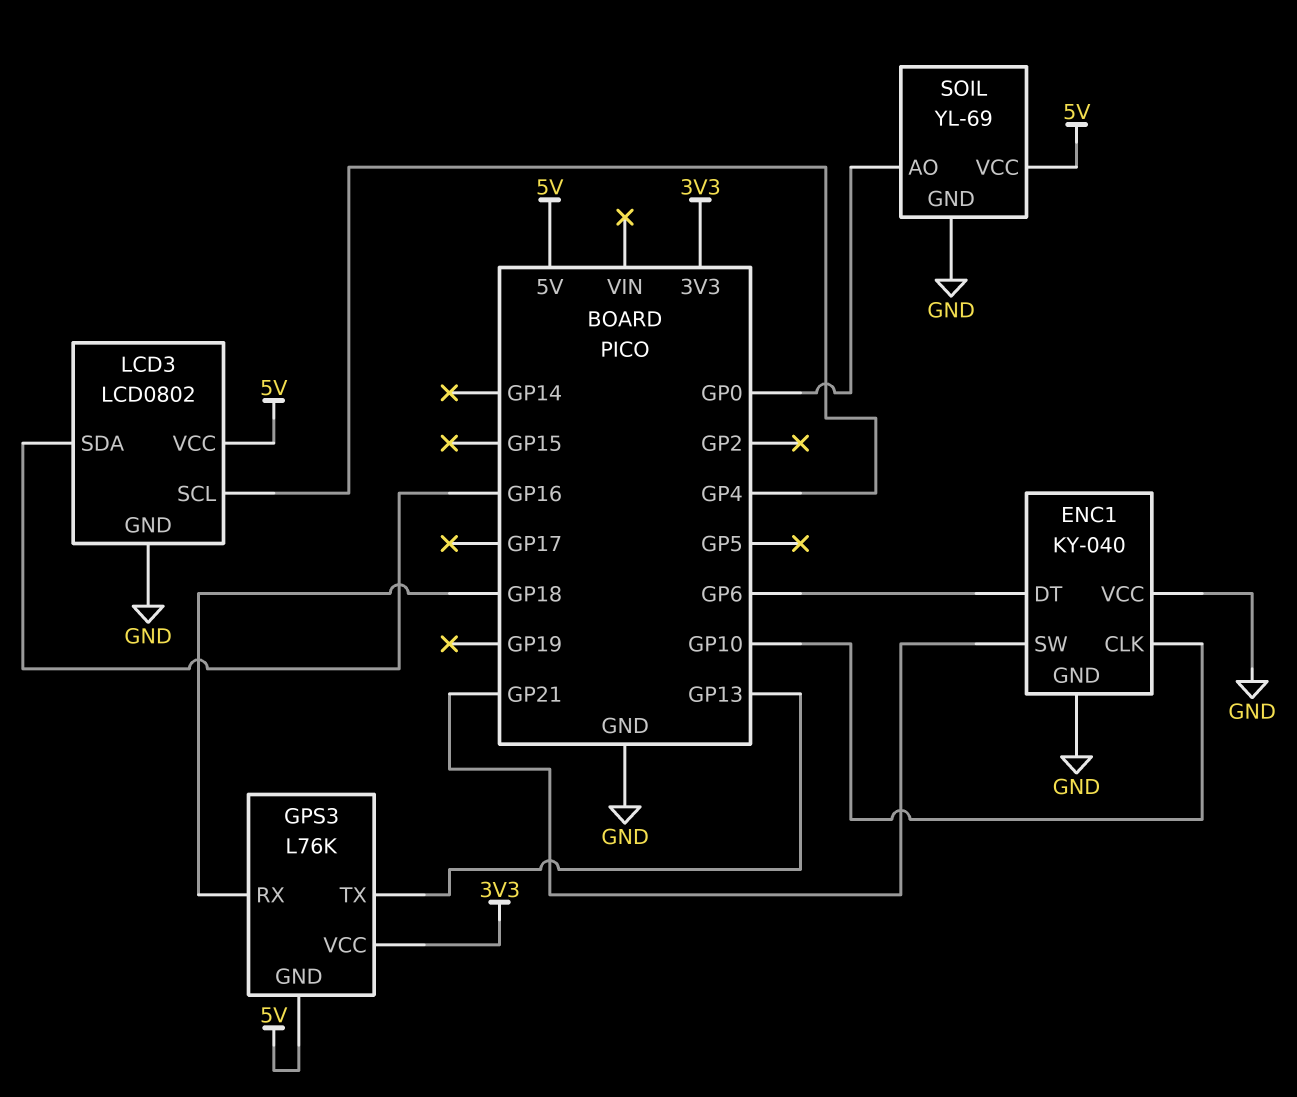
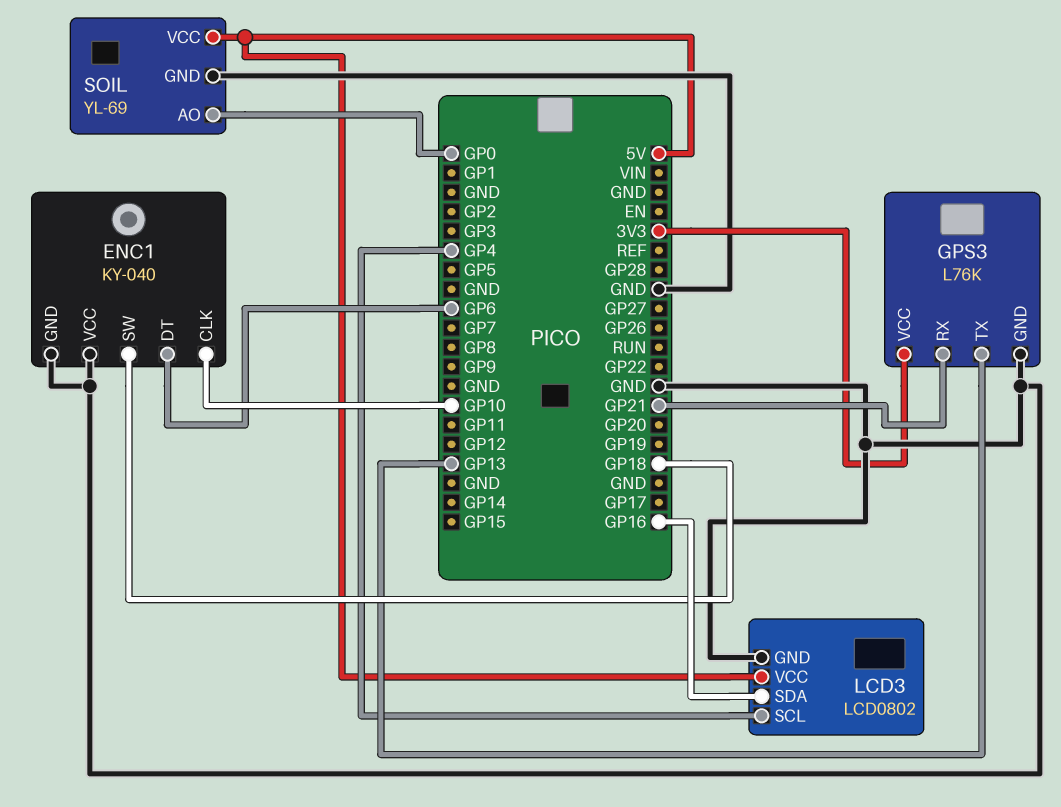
ENC1 pin SW: GP21 -> GP18
GPS3 pin GND: 5V -> GND
GPS3 pin RX: GP18 -> GP21

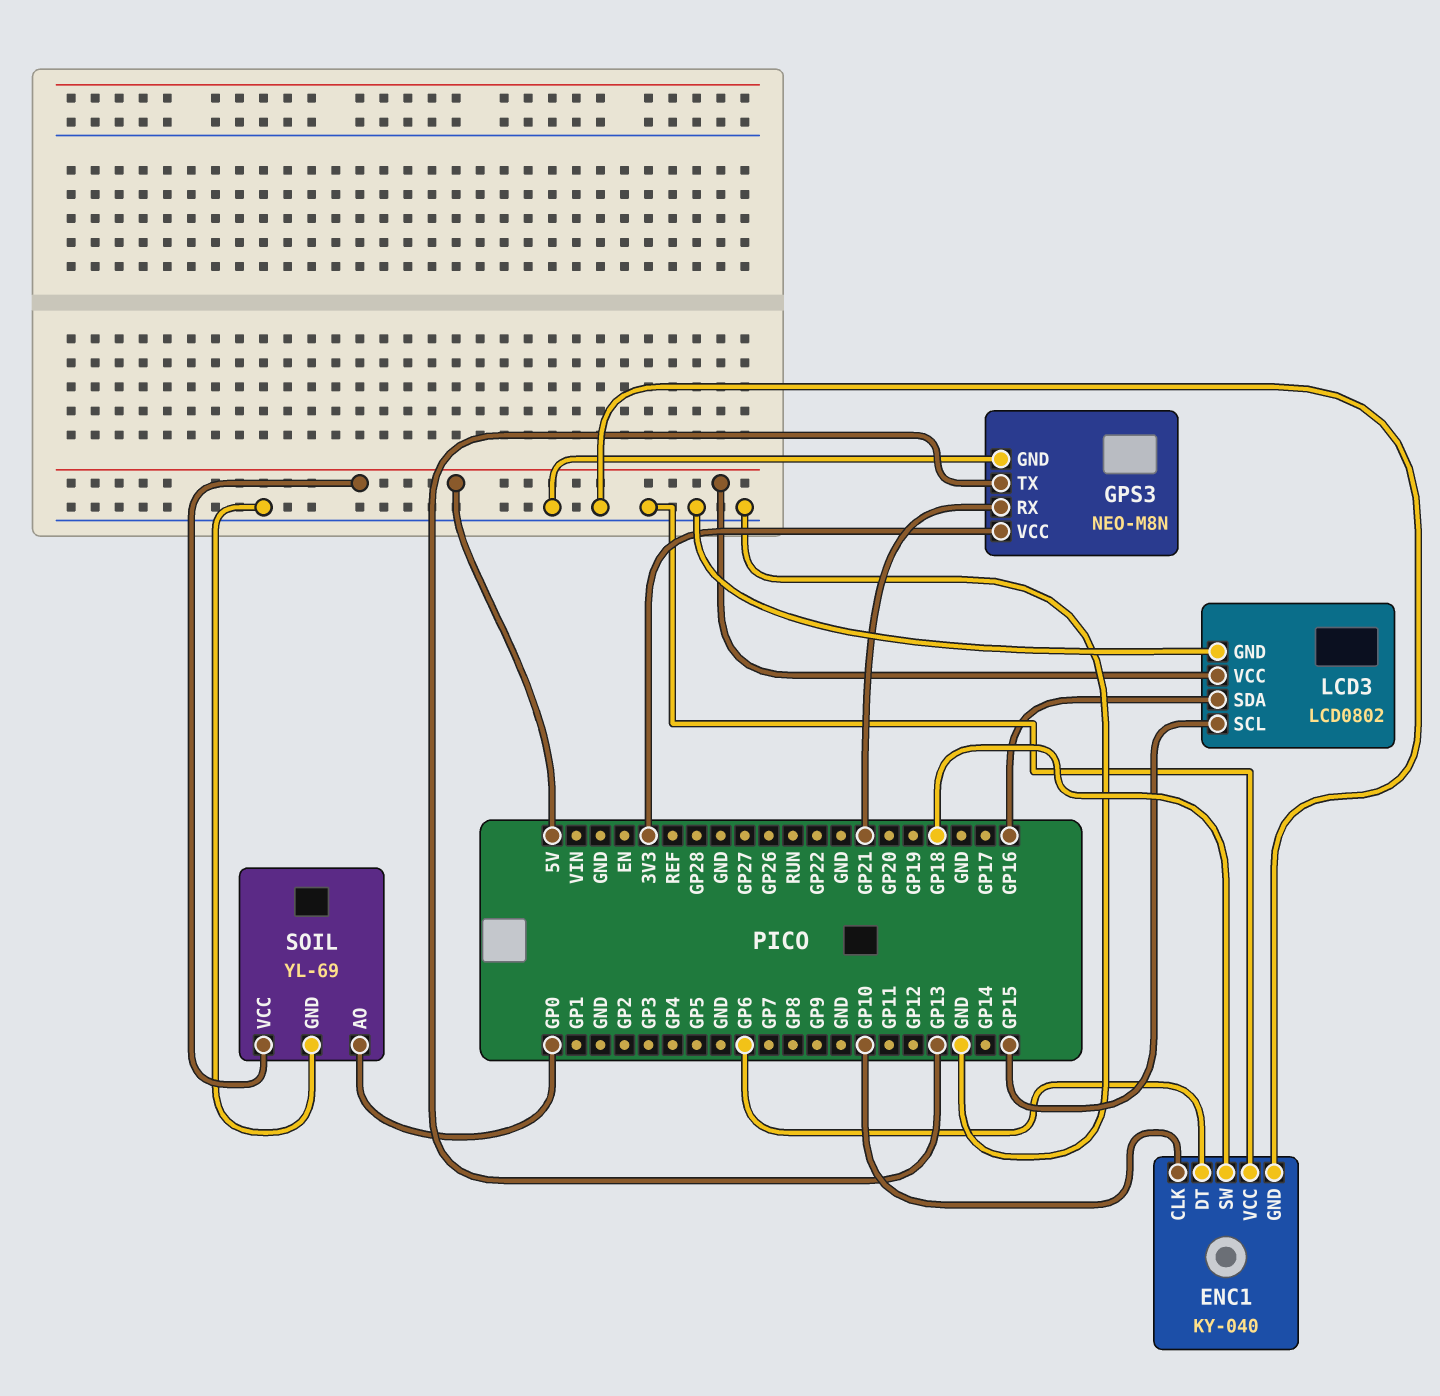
GPS3: L76K -> NEO-M8N
LCD3 pin SCL: GP4 -> GP15

